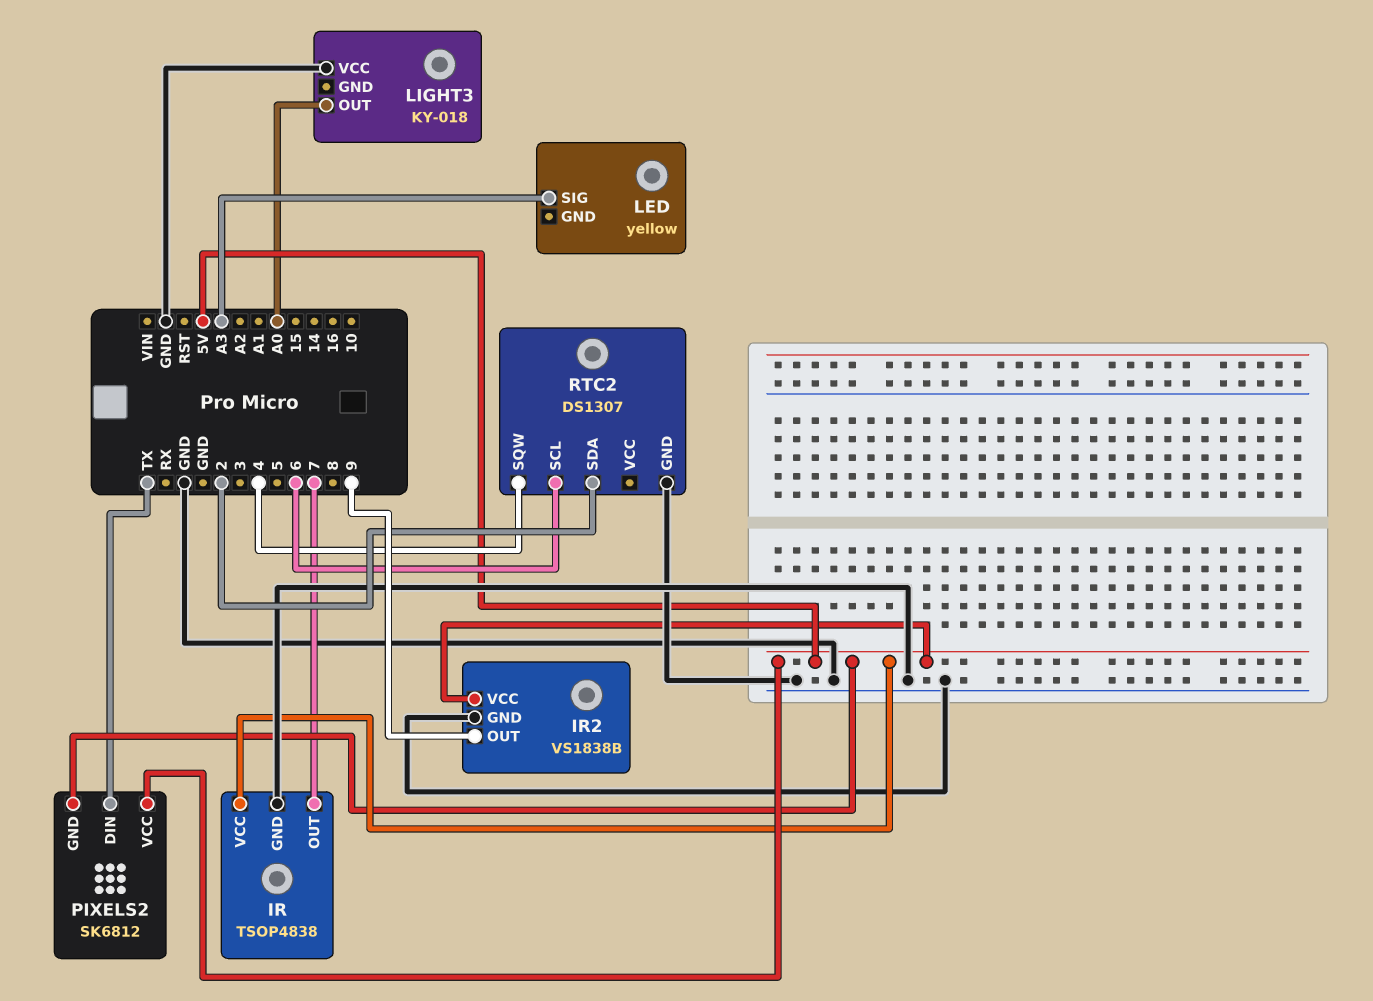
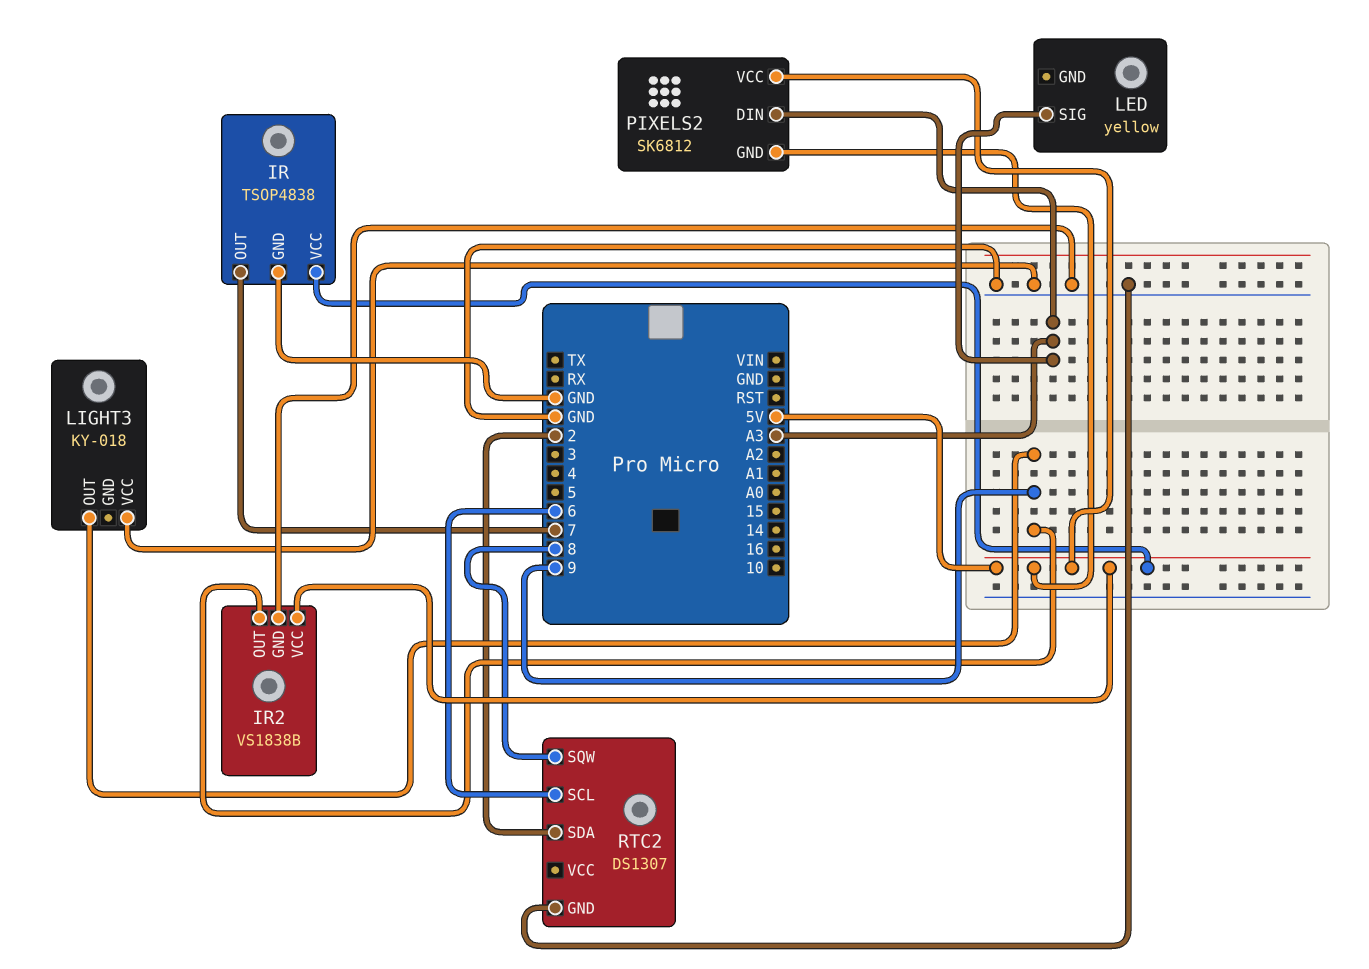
LIGHT3 pin OUT: A0 -> 9
PIXELS2 pin DIN: TX -> A3
RTC2 pin SQW: 4 -> 8

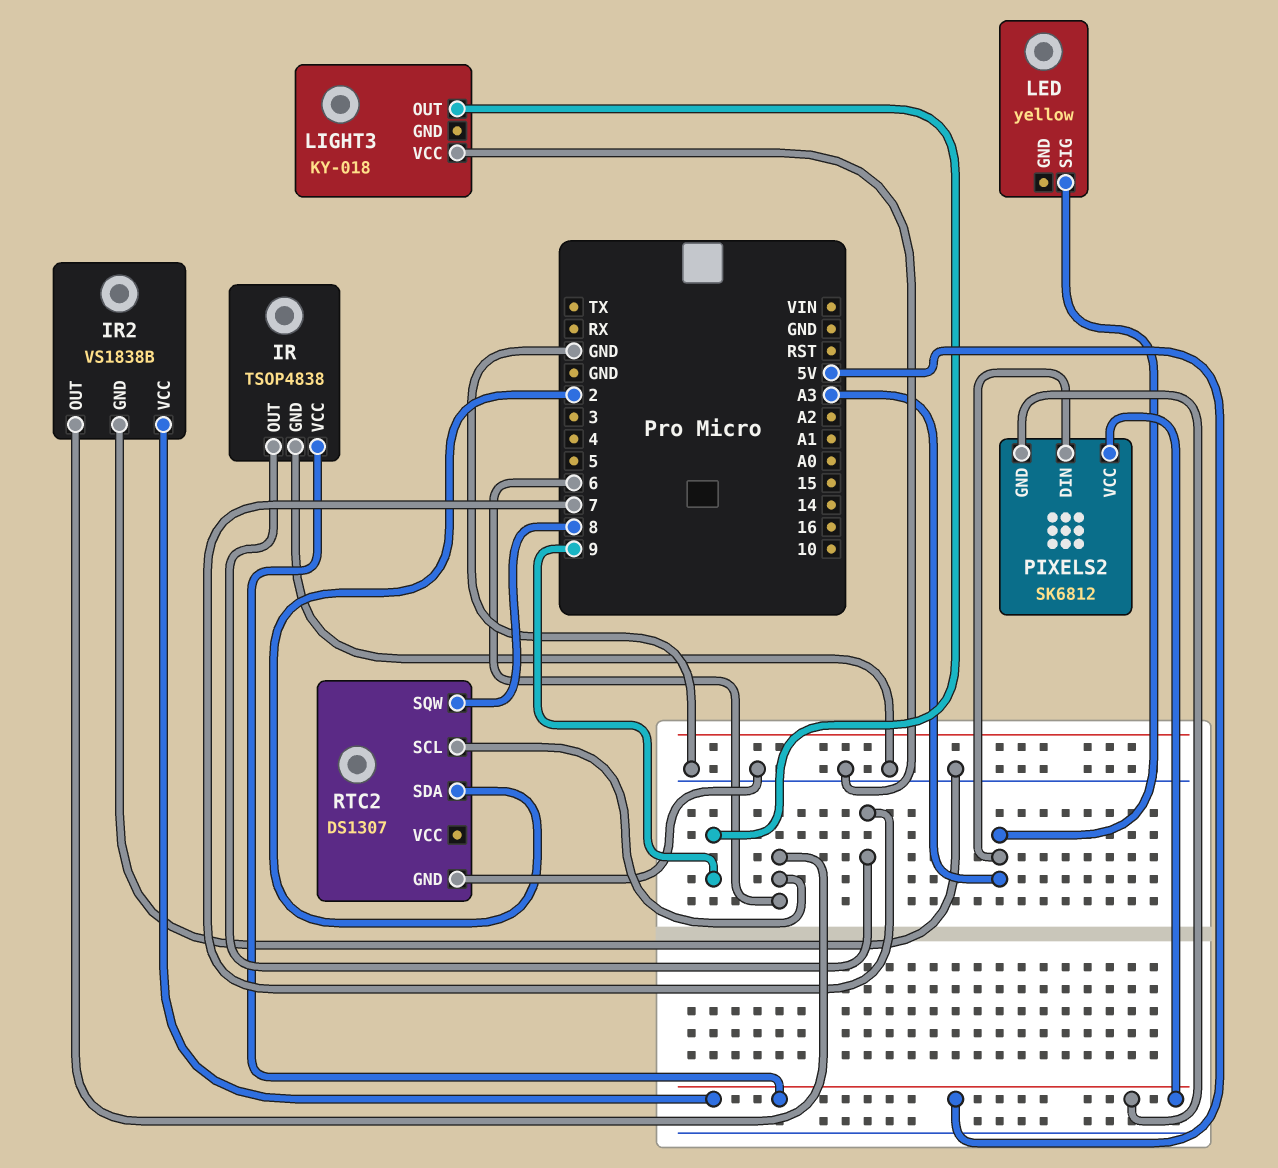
IR2 pin OUT: 9 -> 6

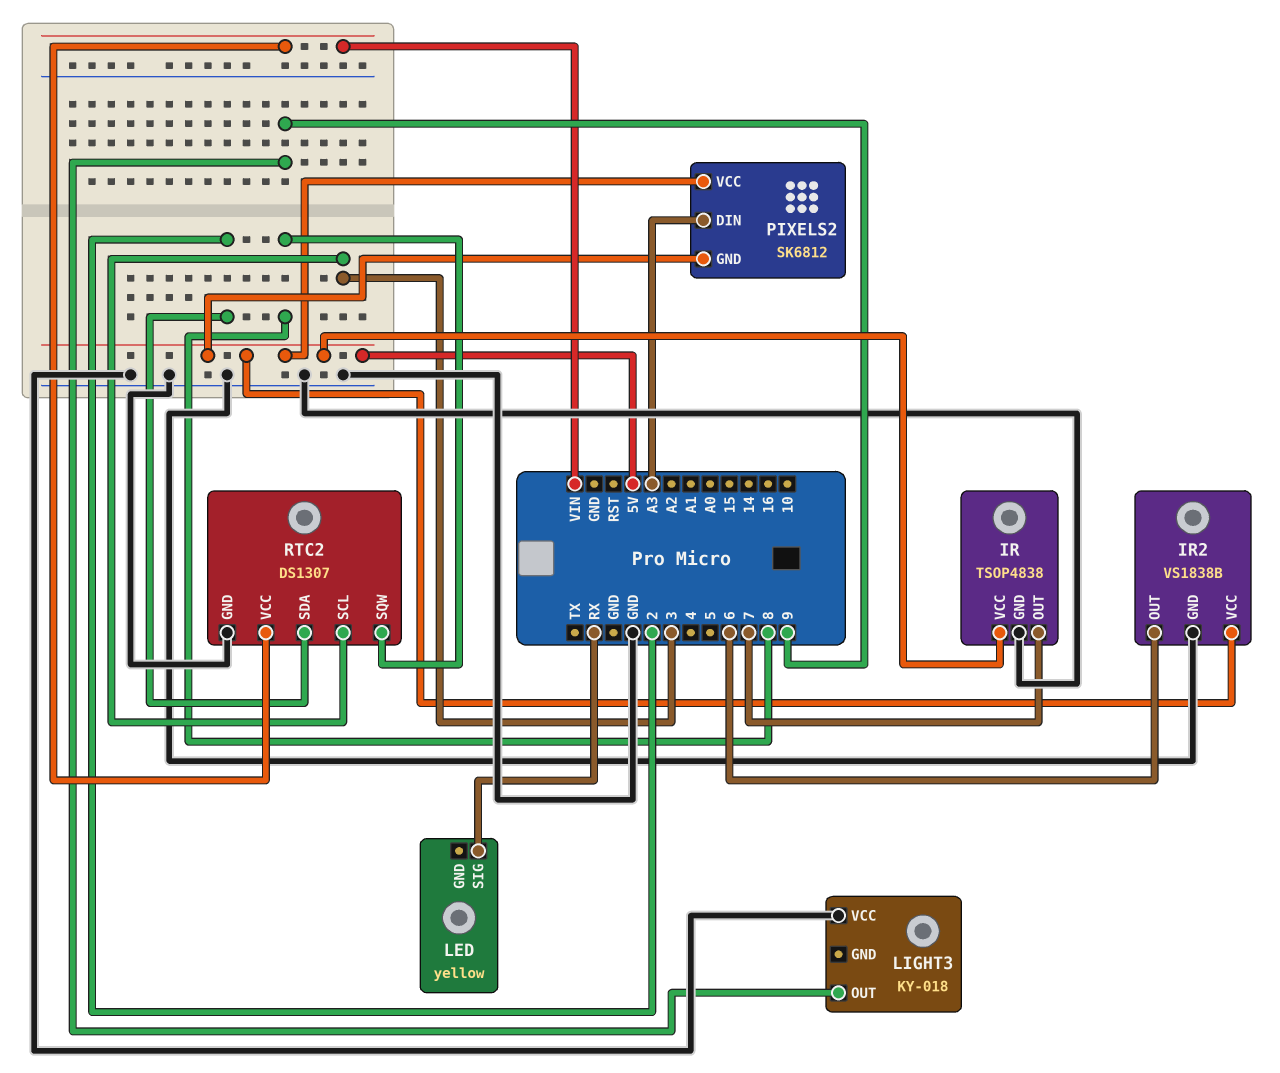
LED pin SIG: A3 -> RX
RTC2 pin SCL: 6 -> 3
RTC2 pin VCC: none -> VIN

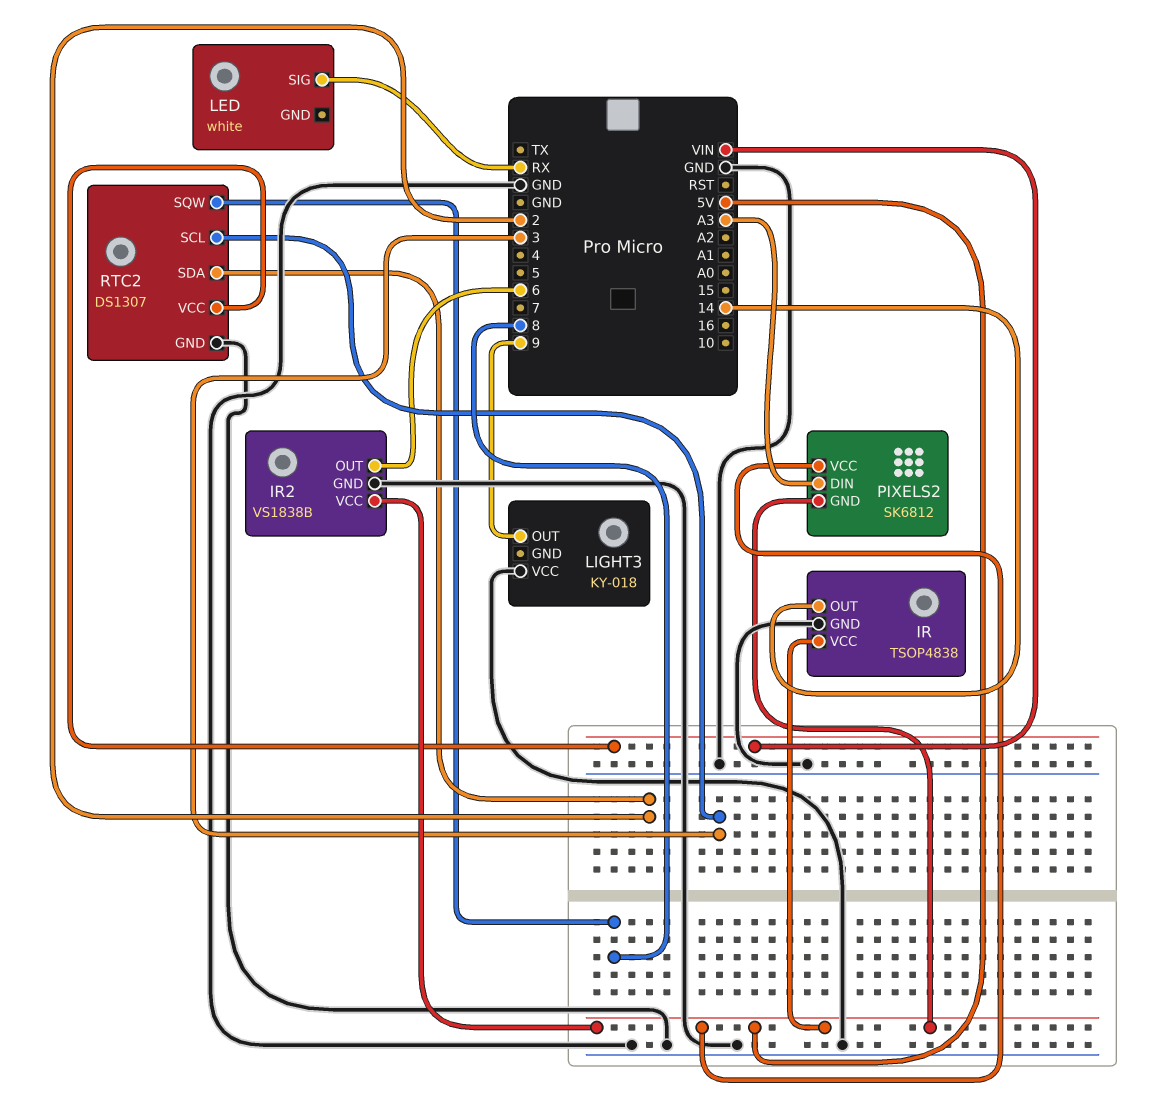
IR pin OUT: 7 -> 14
LED: yellow -> white

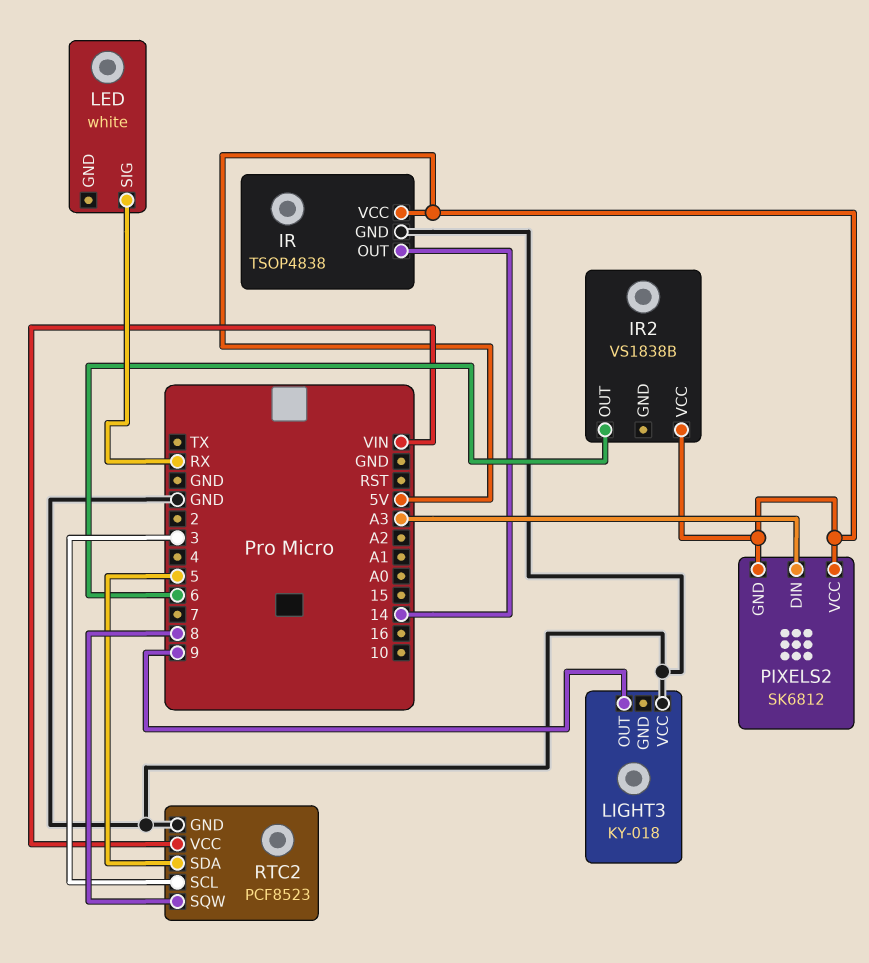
IR2 pin GND: GND -> none
RTC2: DS1307 -> PCF8523
RTC2 pin SDA: 2 -> 5

